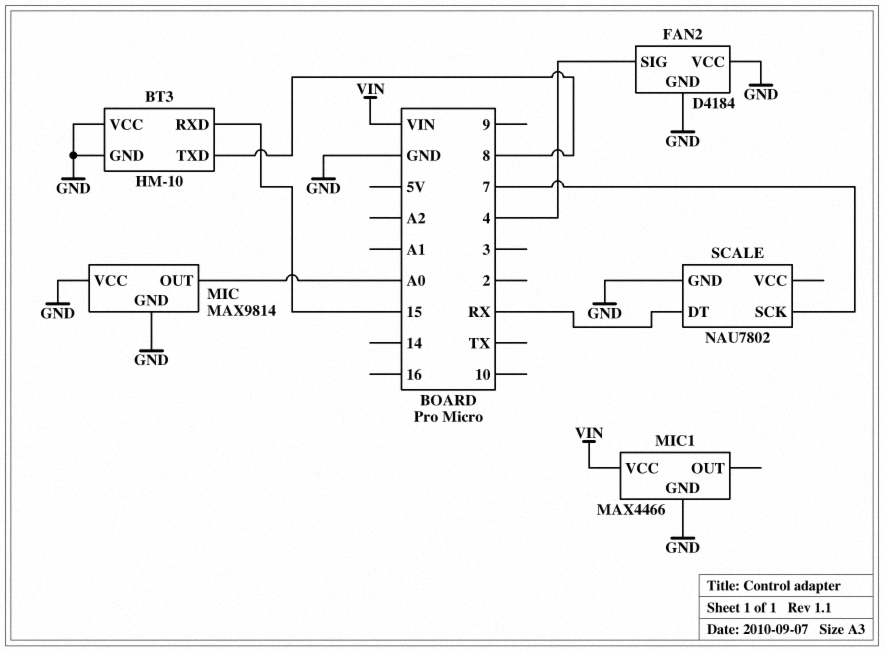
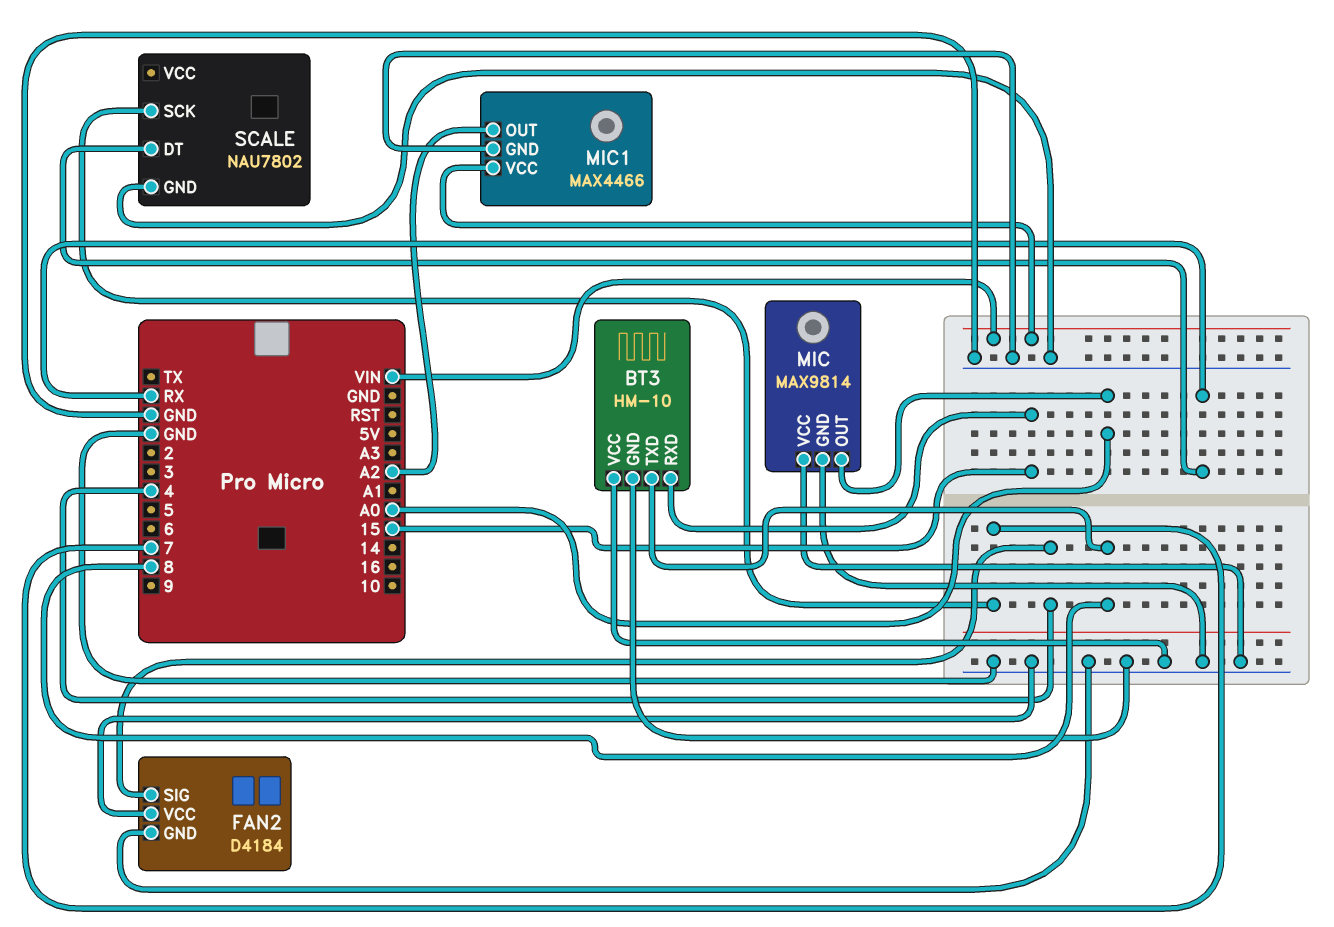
MIC1 pin OUT: none -> A2

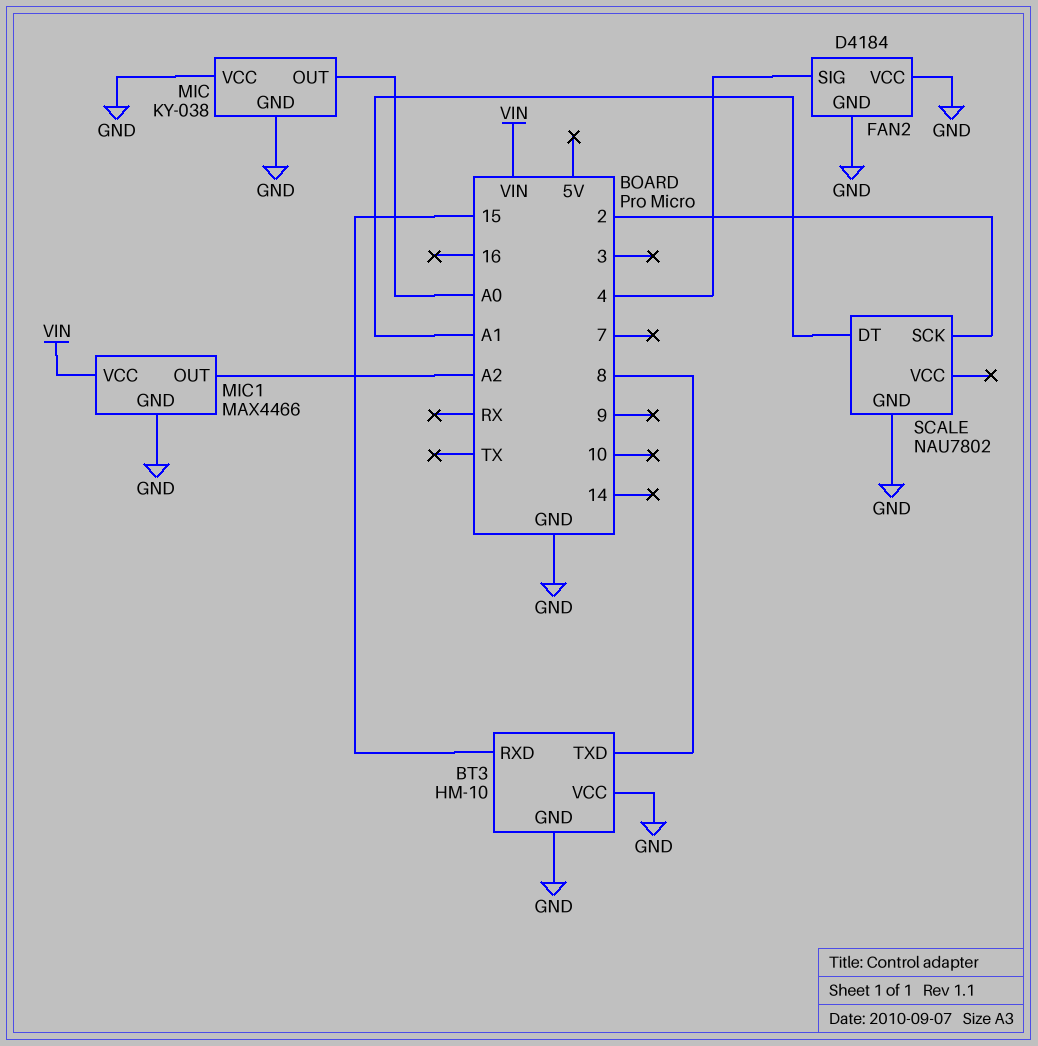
MIC: MAX9814 -> KY-038
SCALE pin DT: RX -> A1
SCALE pin SCK: 7 -> 2

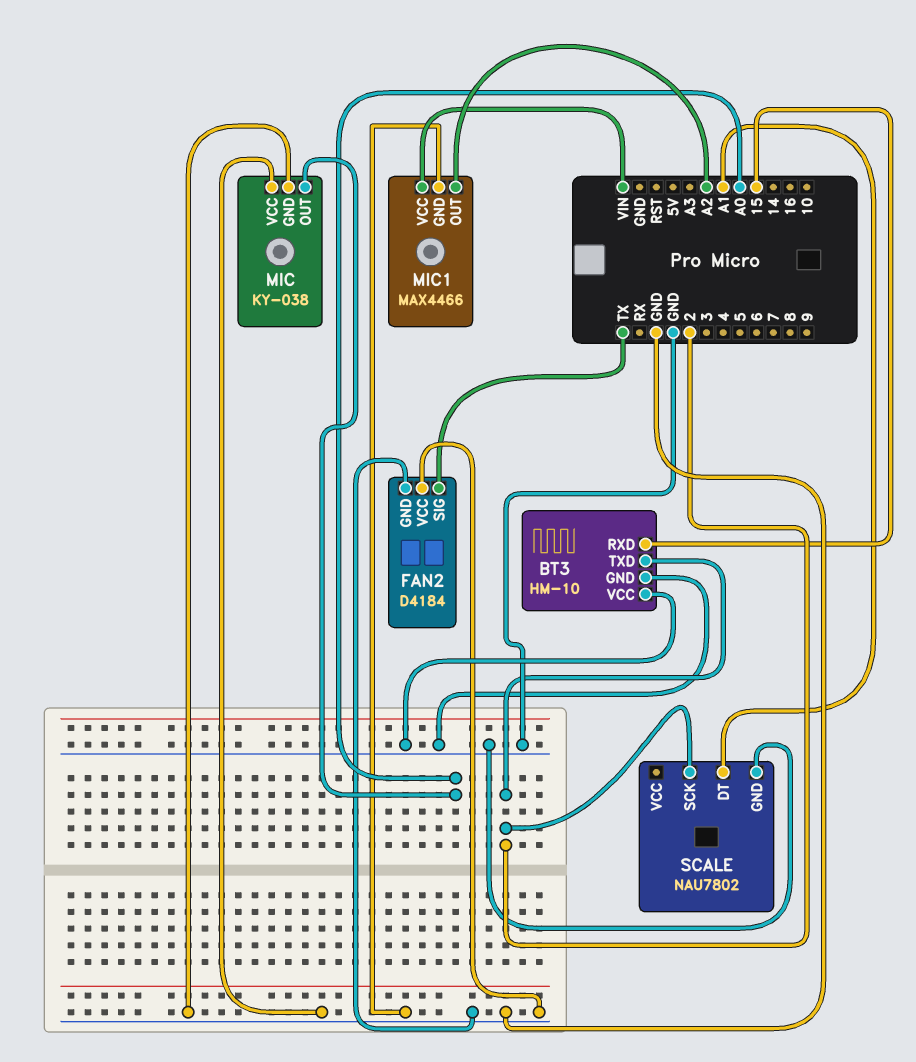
BT3 pin TXD: 8 -> 2
FAN2 pin SIG: 4 -> TX

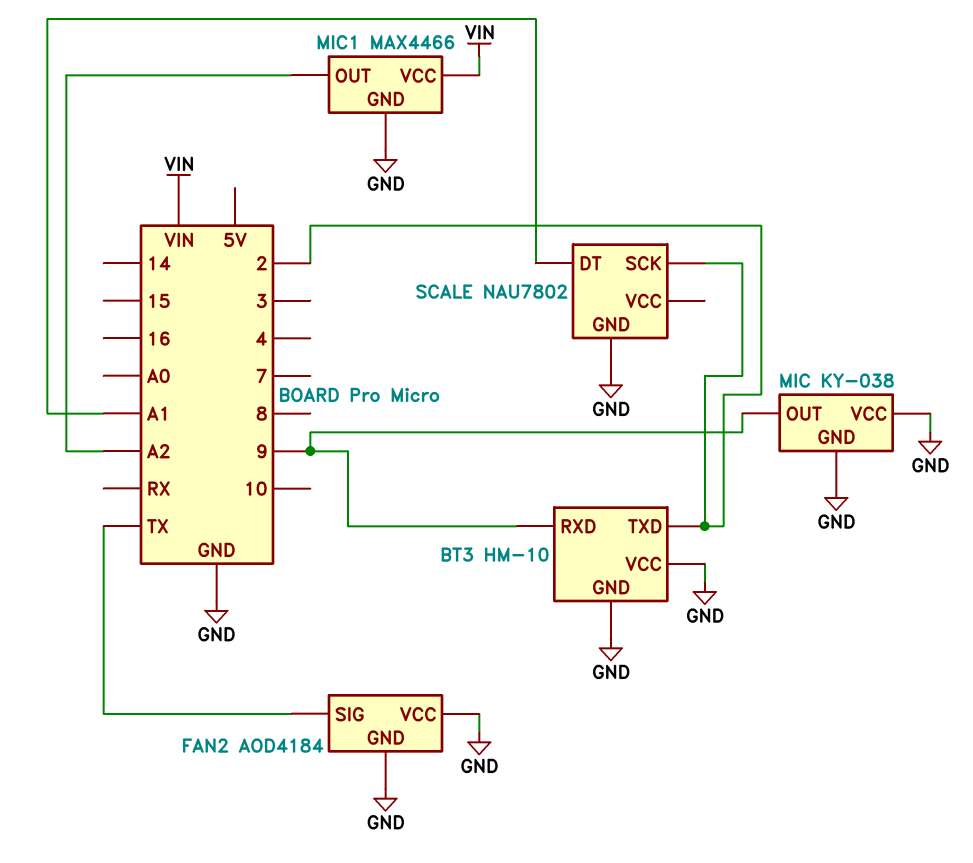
BT3 pin RXD: 15 -> 9
FAN2: D4184 -> AOD4184
MIC pin OUT: A0 -> 9

